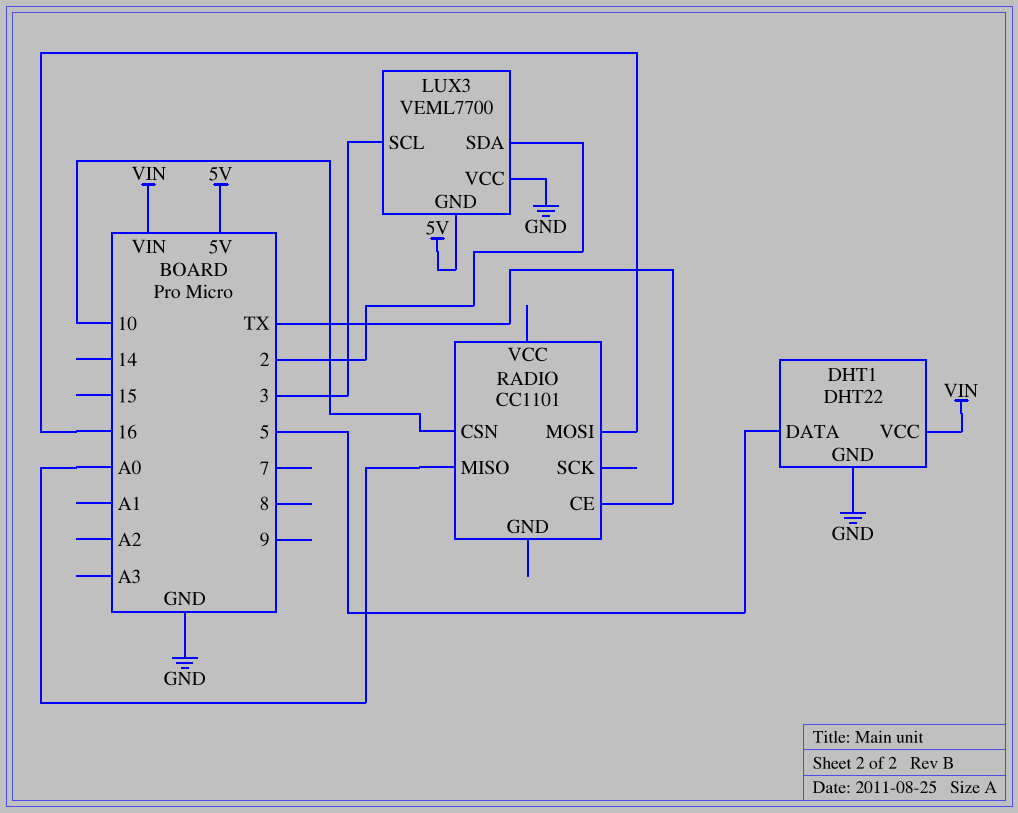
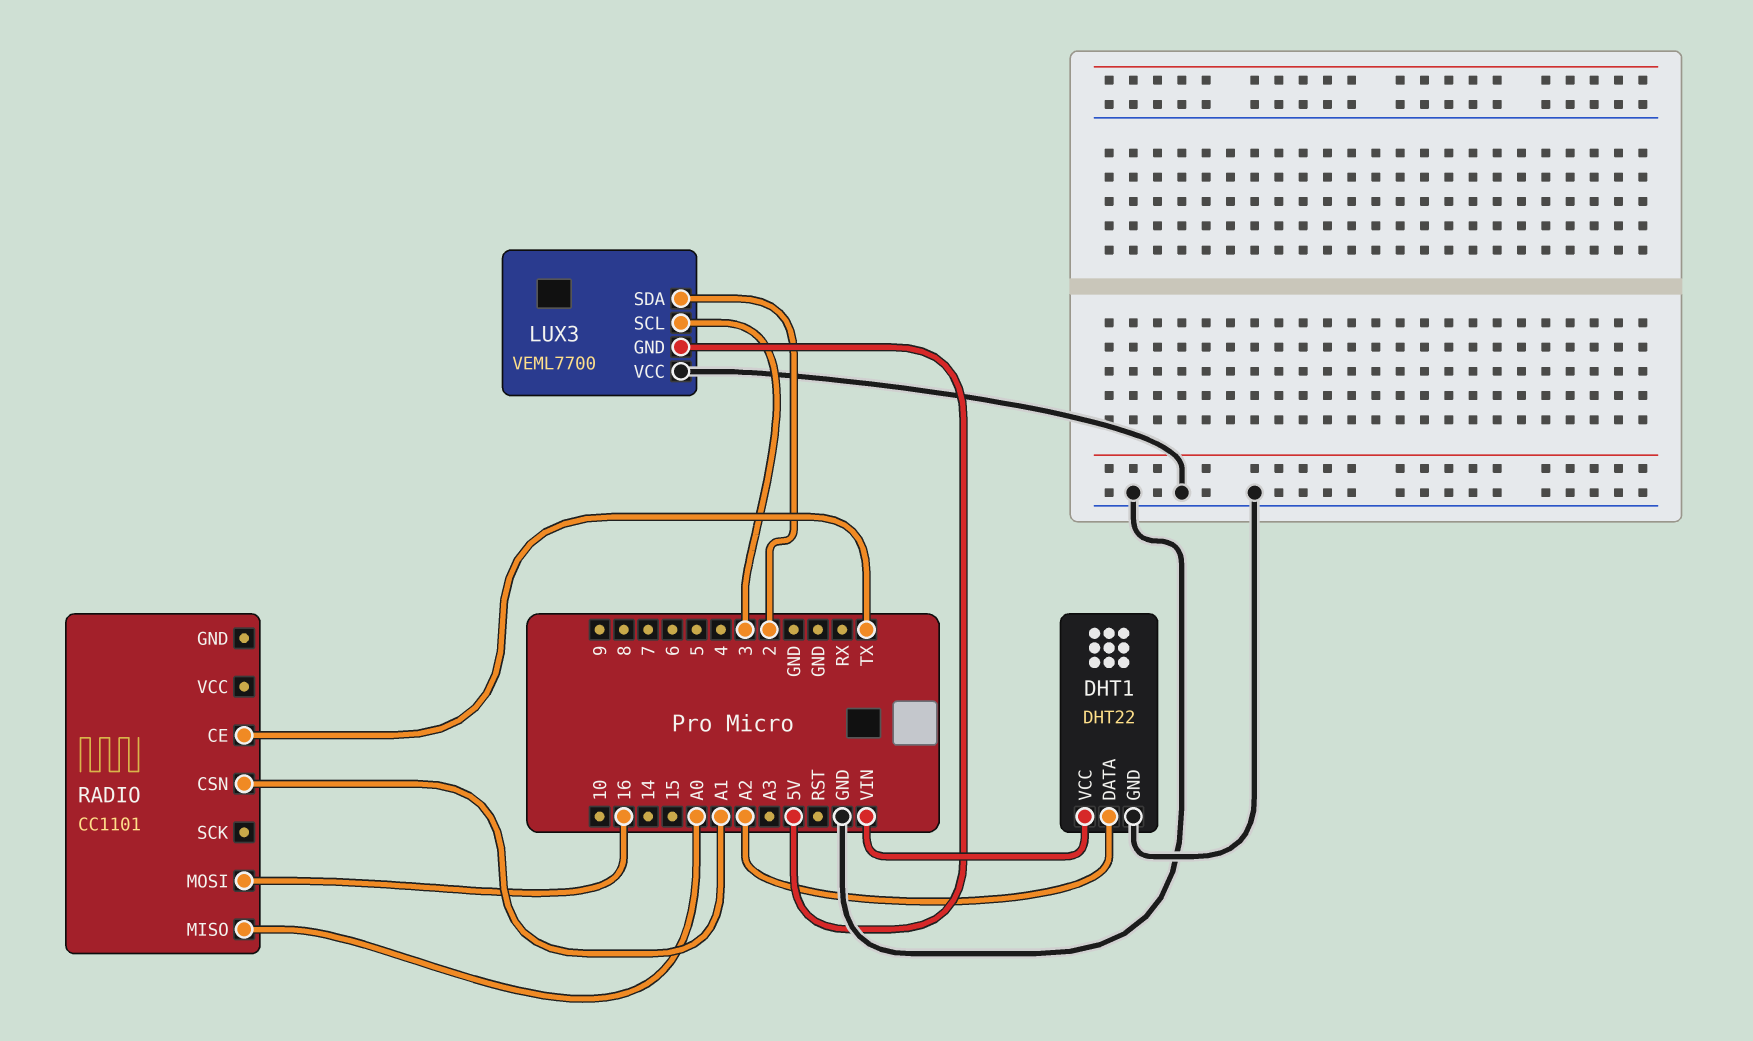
DHT1 pin DATA: 5 -> A2
RADIO pin CSN: 10 -> A1

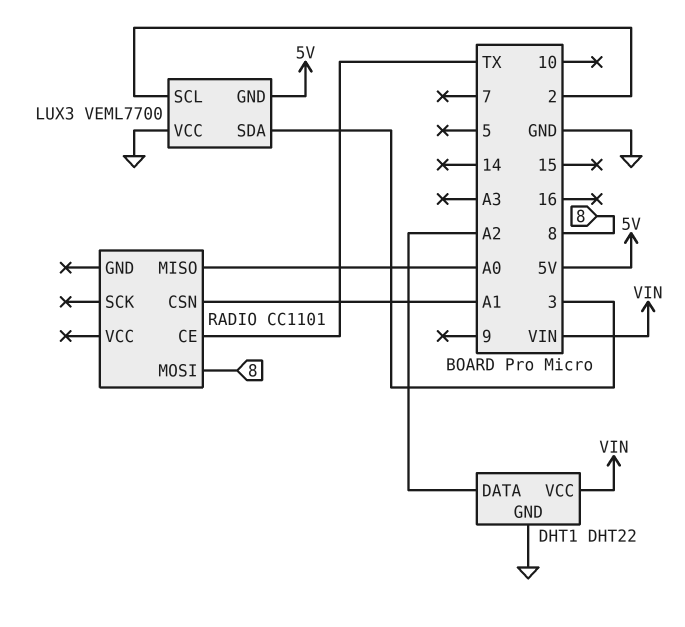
LUX3 pin SCL: 3 -> 2
LUX3 pin SDA: 2 -> 3
RADIO pin MOSI: 16 -> 8

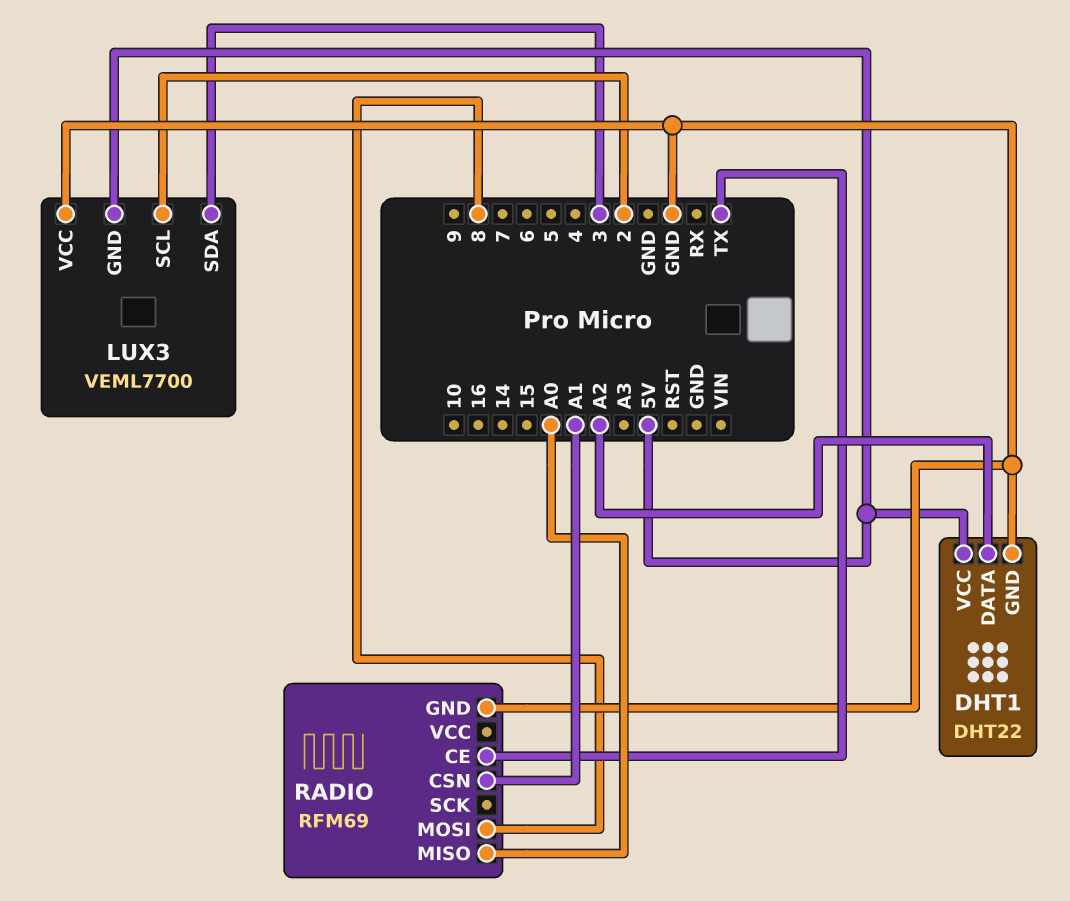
DHT1 pin VCC: VIN -> 5V
RADIO: CC1101 -> RFM69
RADIO pin GND: none -> GND

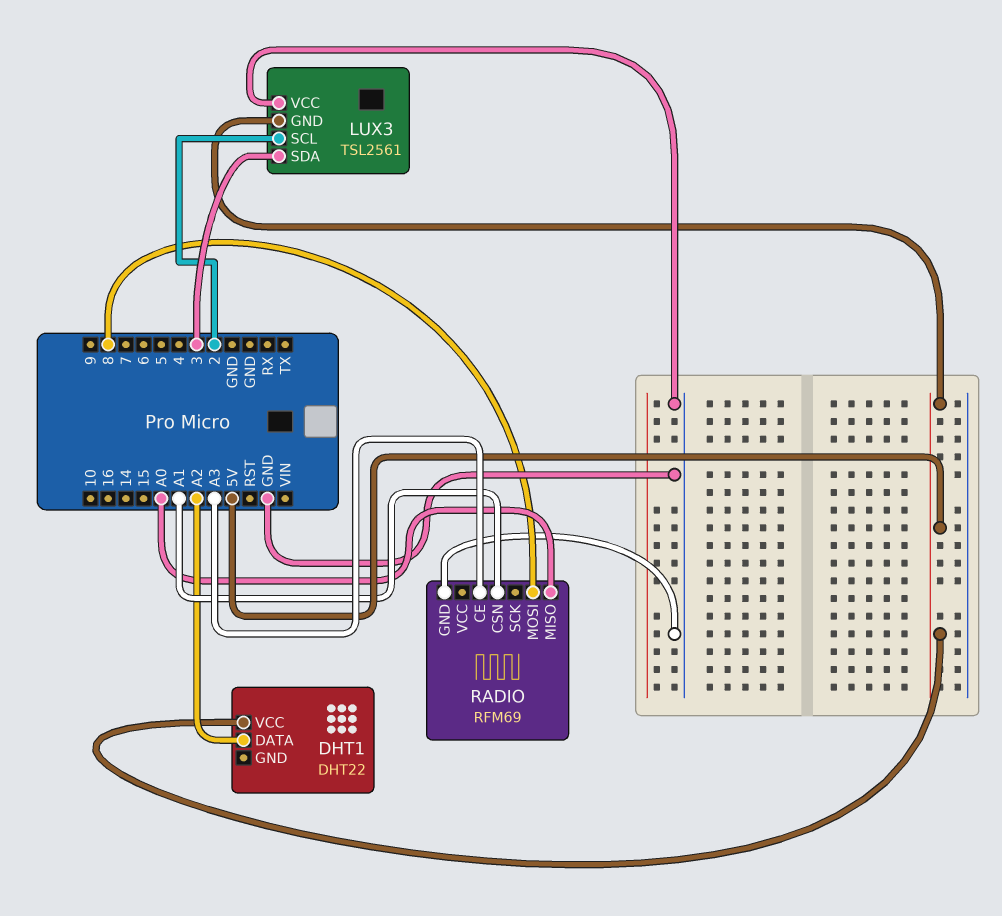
DHT1 pin GND: GND -> none
LUX3: VEML7700 -> TSL2561
RADIO pin CE: TX -> A3

